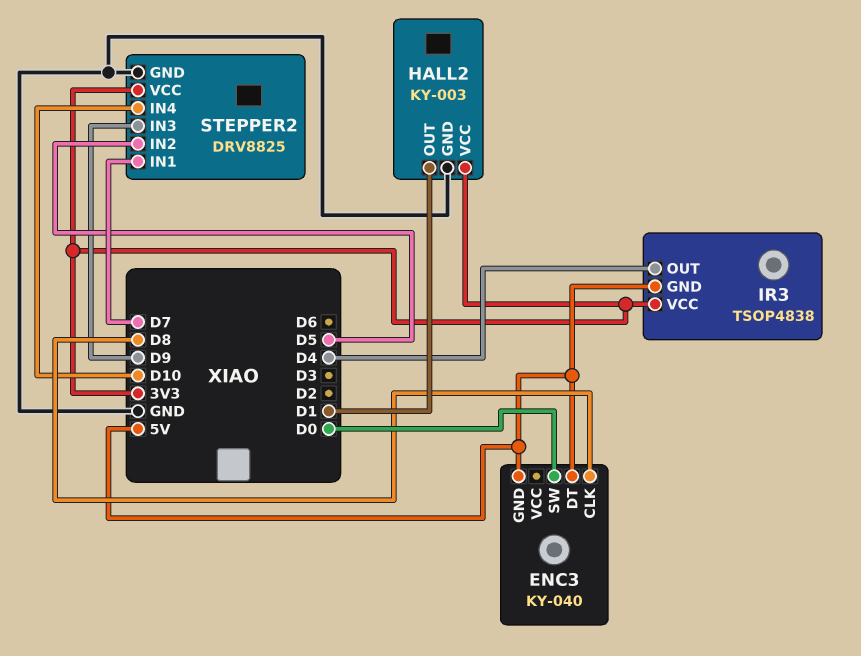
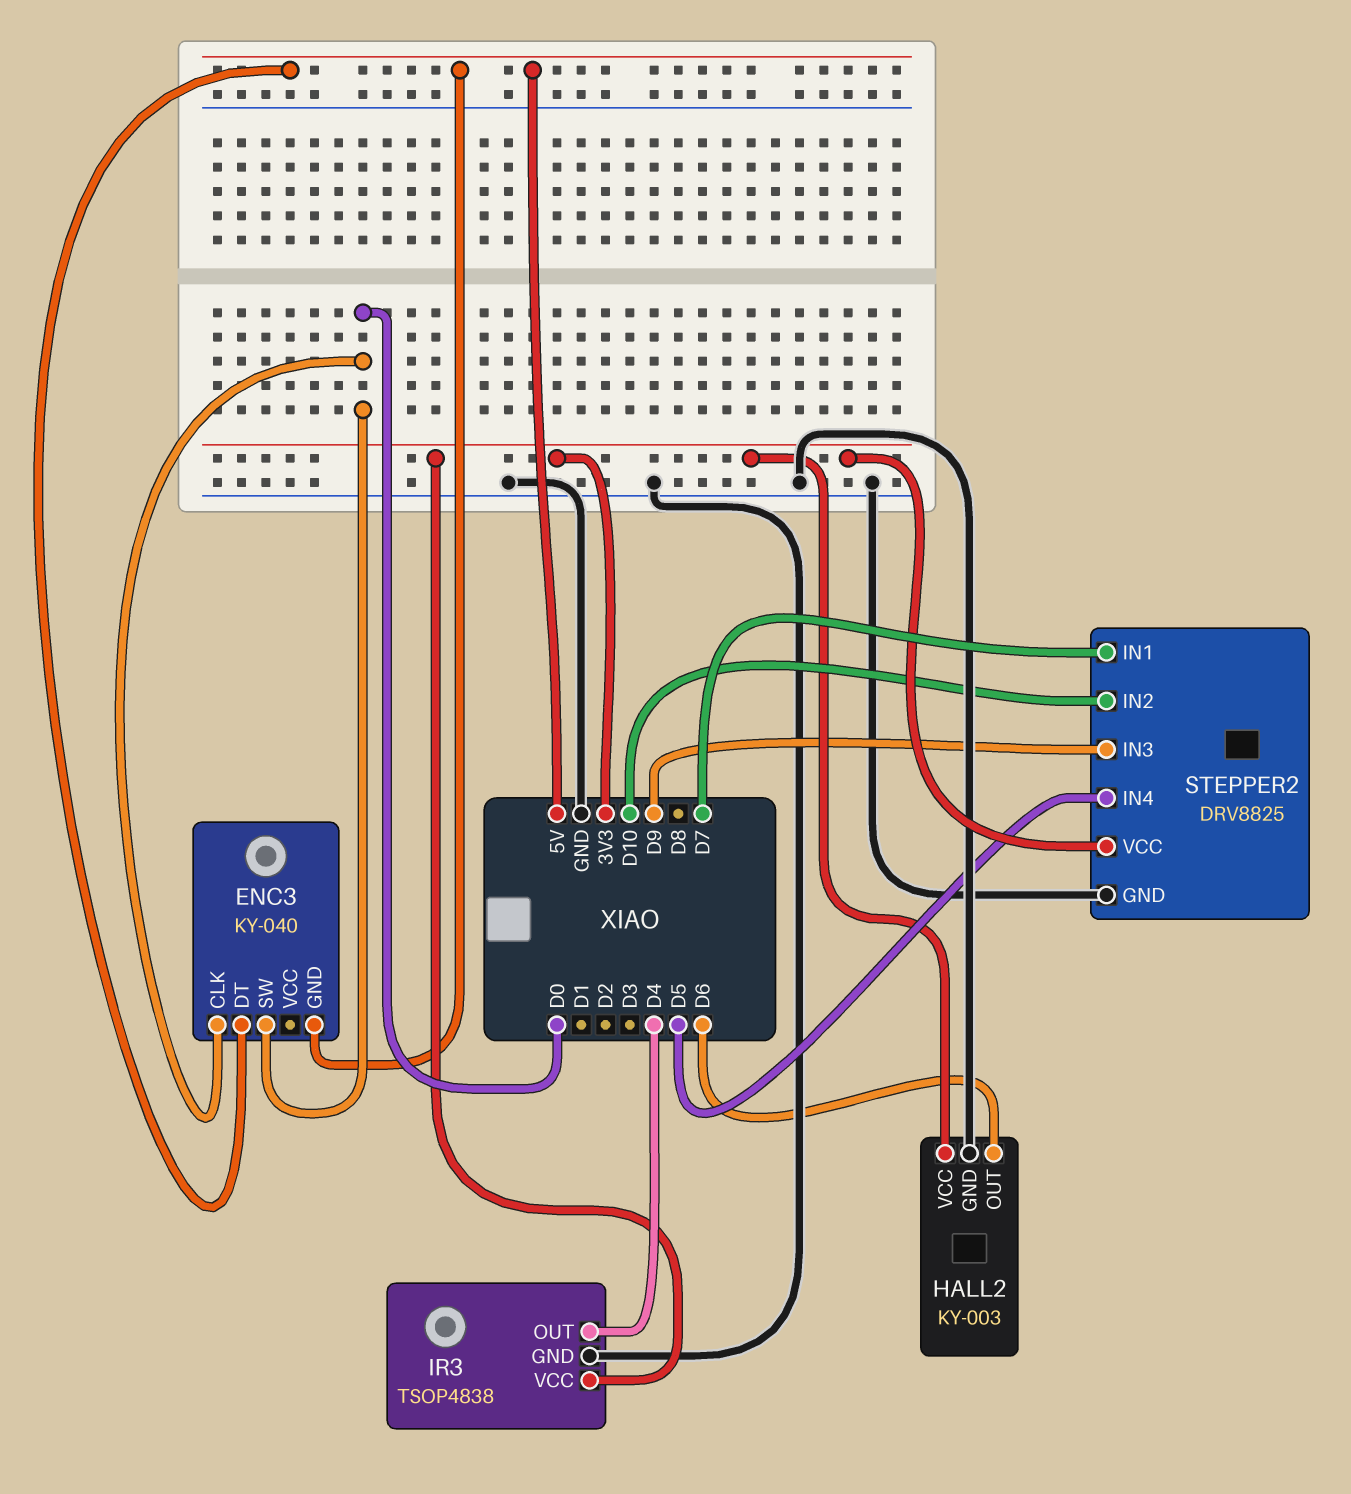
ENC3 pin CLK: D8 -> D0
HALL2 pin OUT: D1 -> D6
IR3 pin GND: 5V -> GND
STEPPER2 pin IN2: D5 -> D10
STEPPER2 pin IN4: D10 -> D5

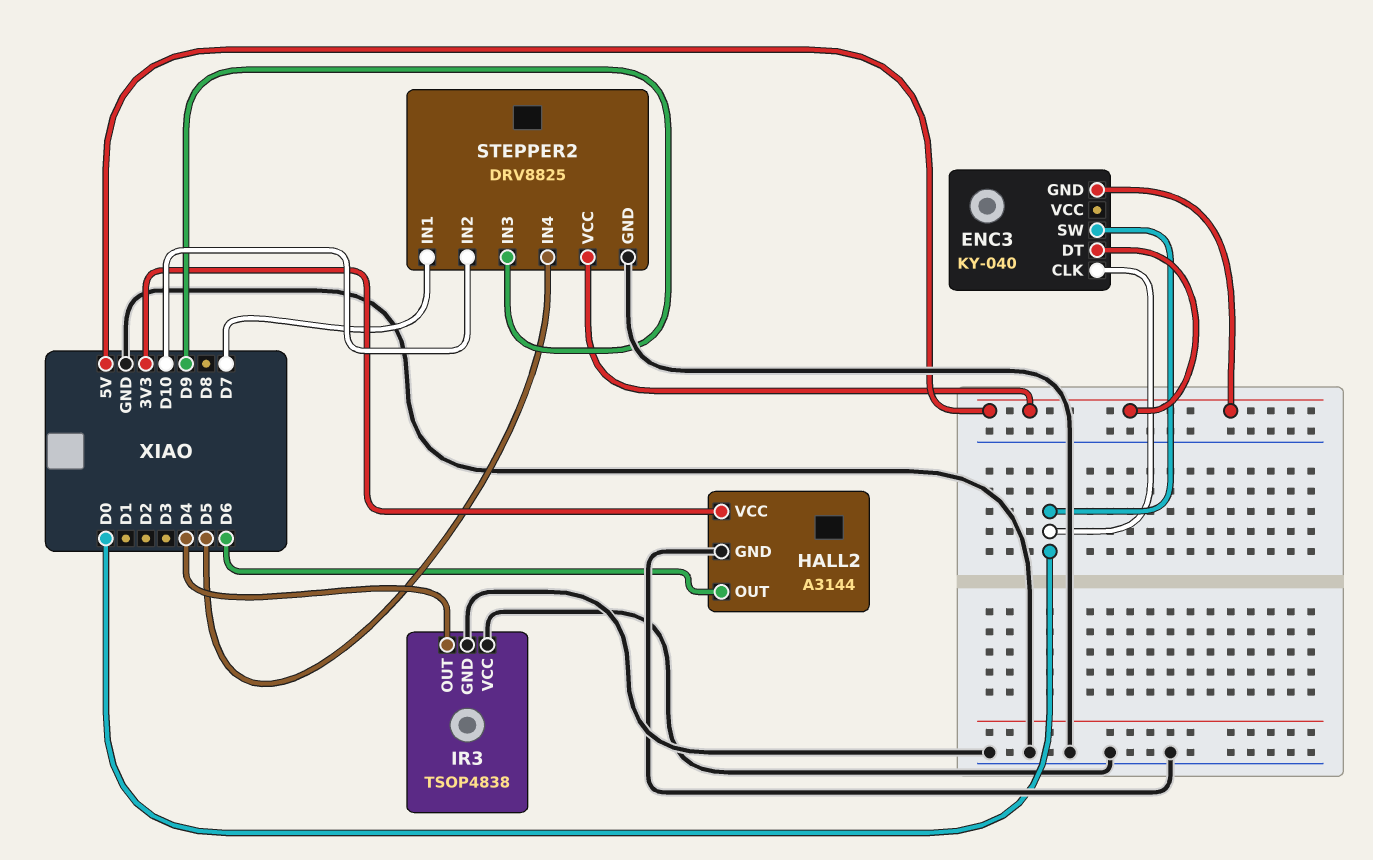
HALL2: KY-003 -> A3144
IR3 pin VCC: 3V3 -> GND
STEPPER2 pin VCC: 3V3 -> 5V

